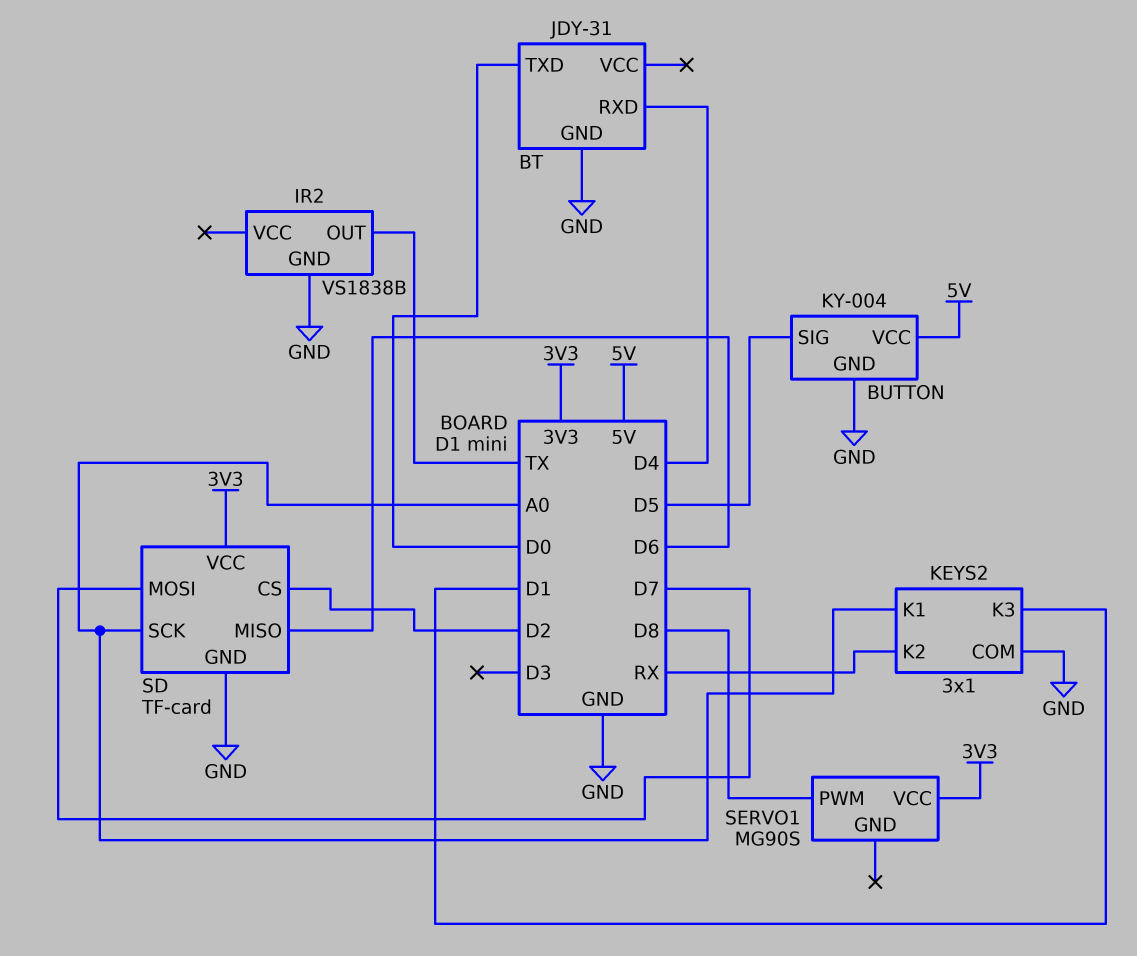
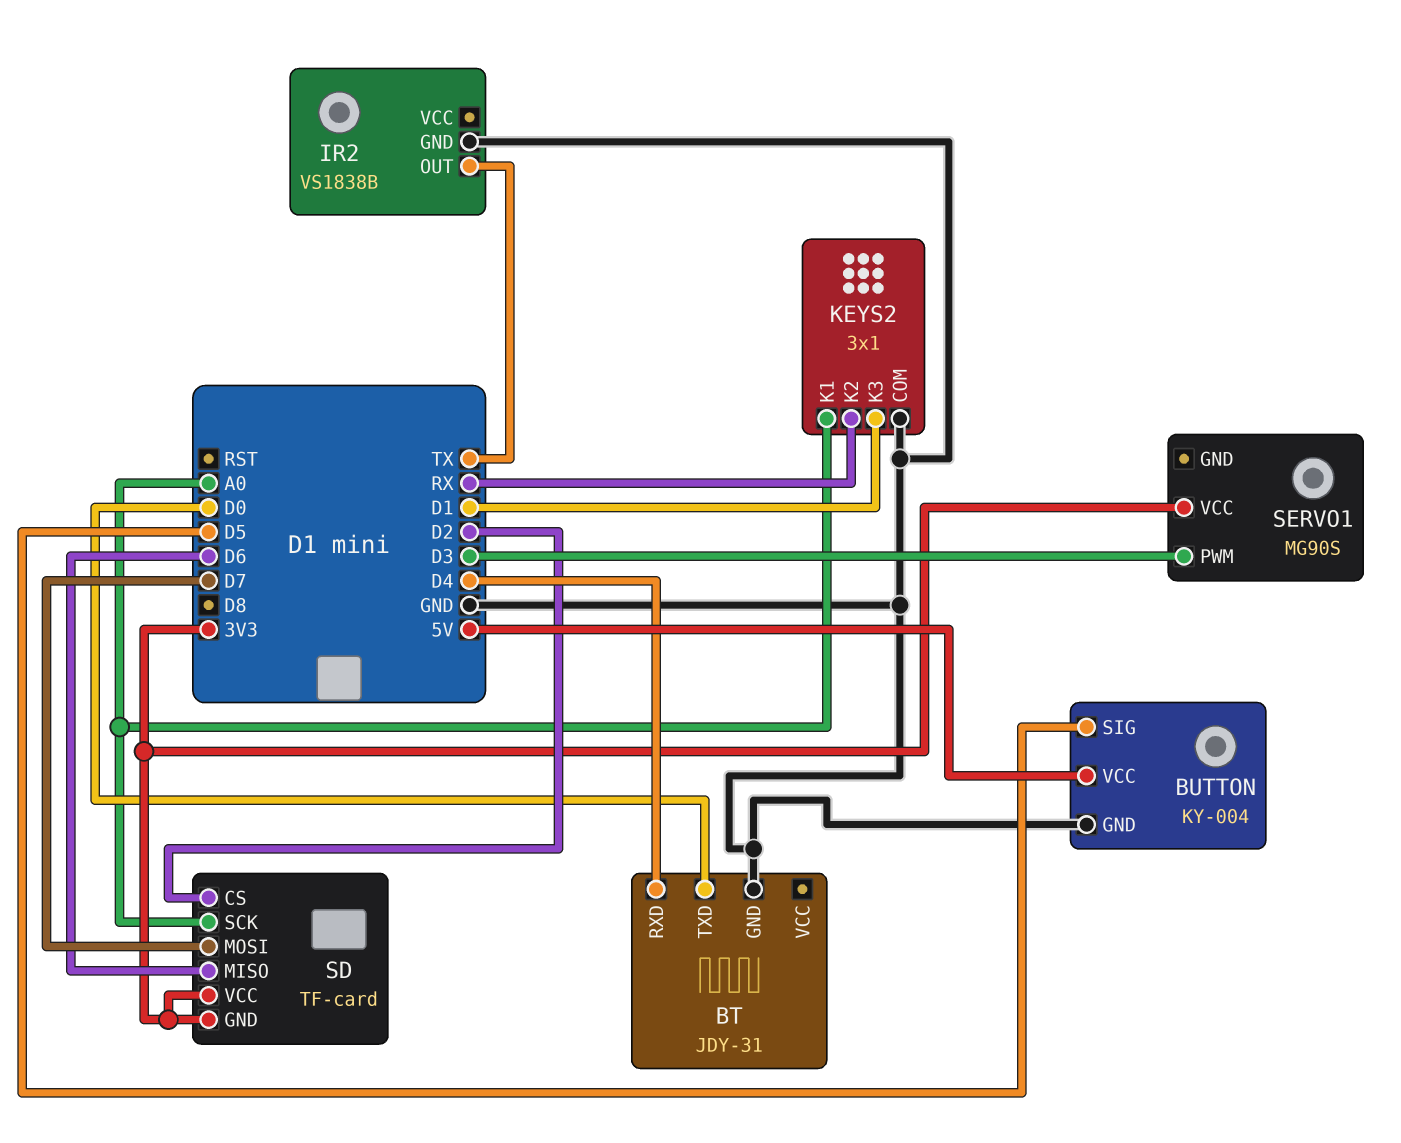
SD pin GND: GND -> 3V3
SERVO1 pin PWM: D8 -> D3

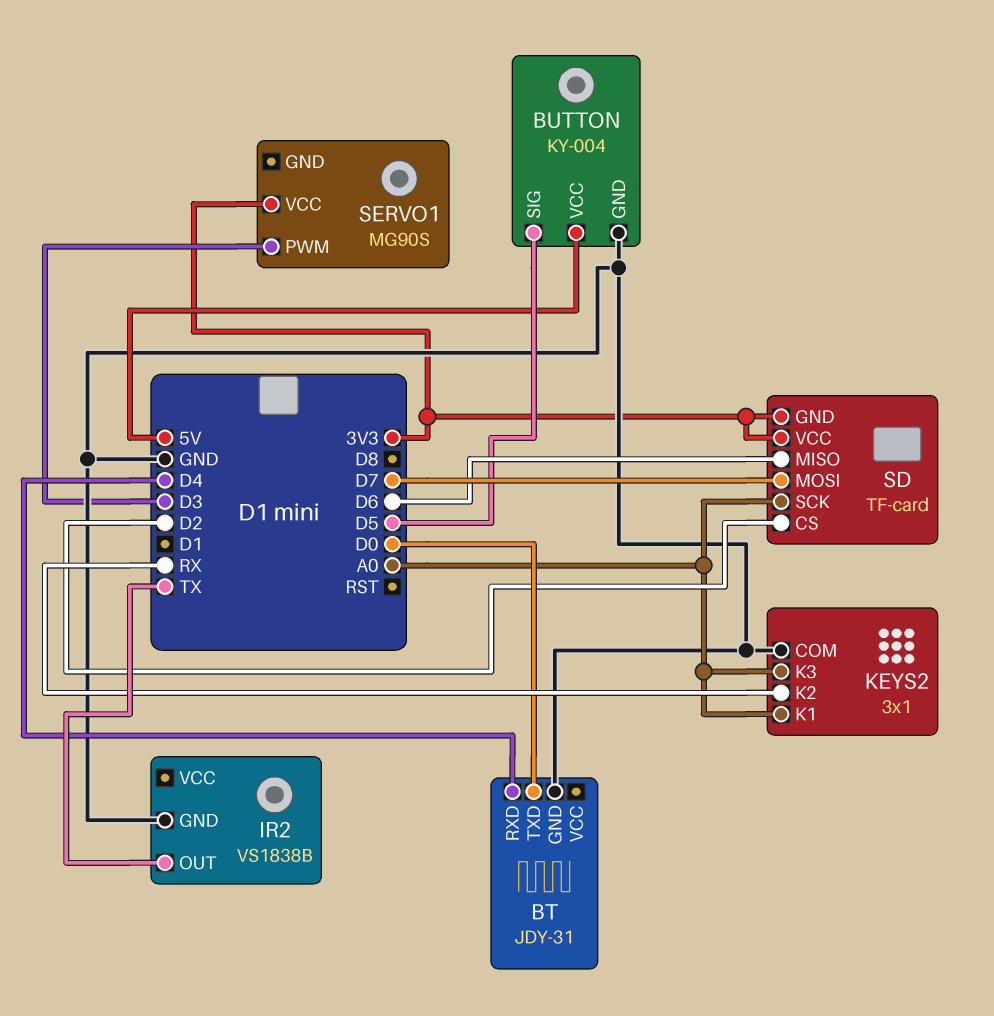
KEYS2 pin K3: D1 -> A0

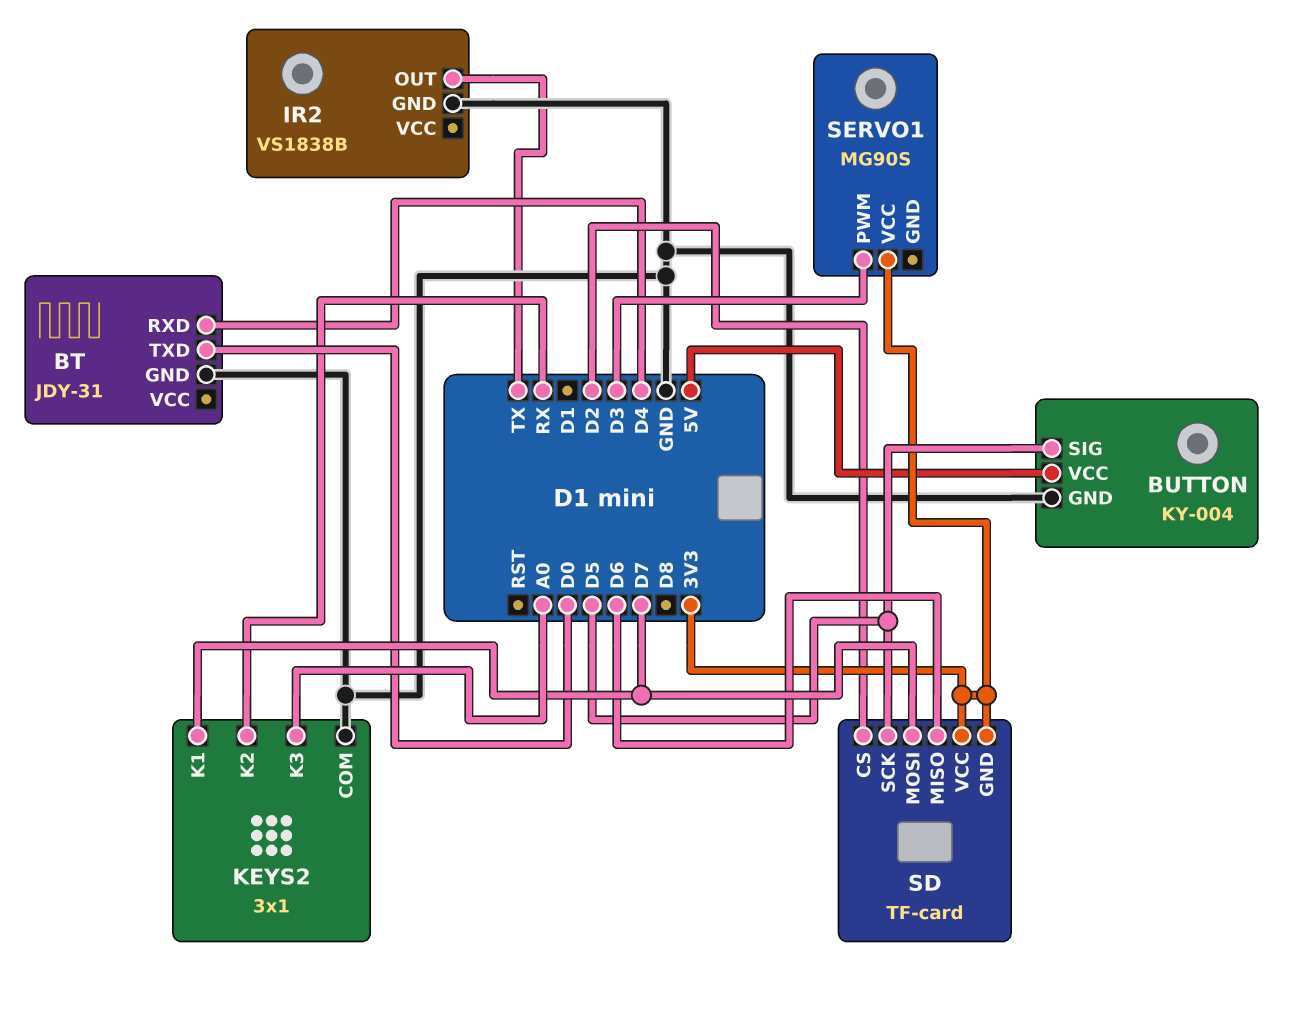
KEYS2 pin K1: A0 -> D7
SD pin SCK: A0 -> D5

